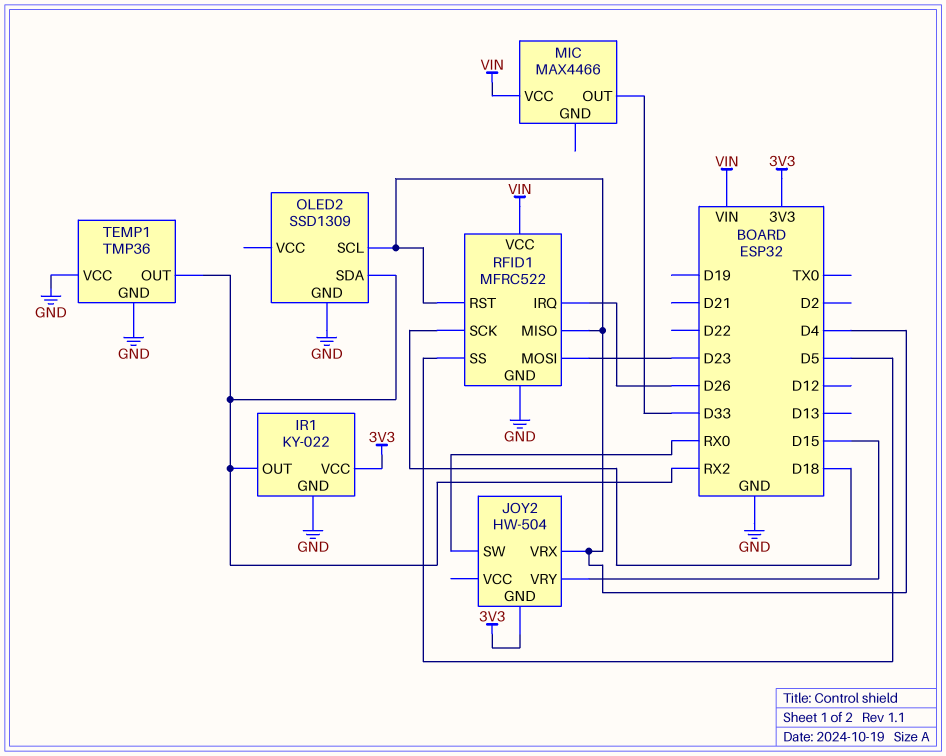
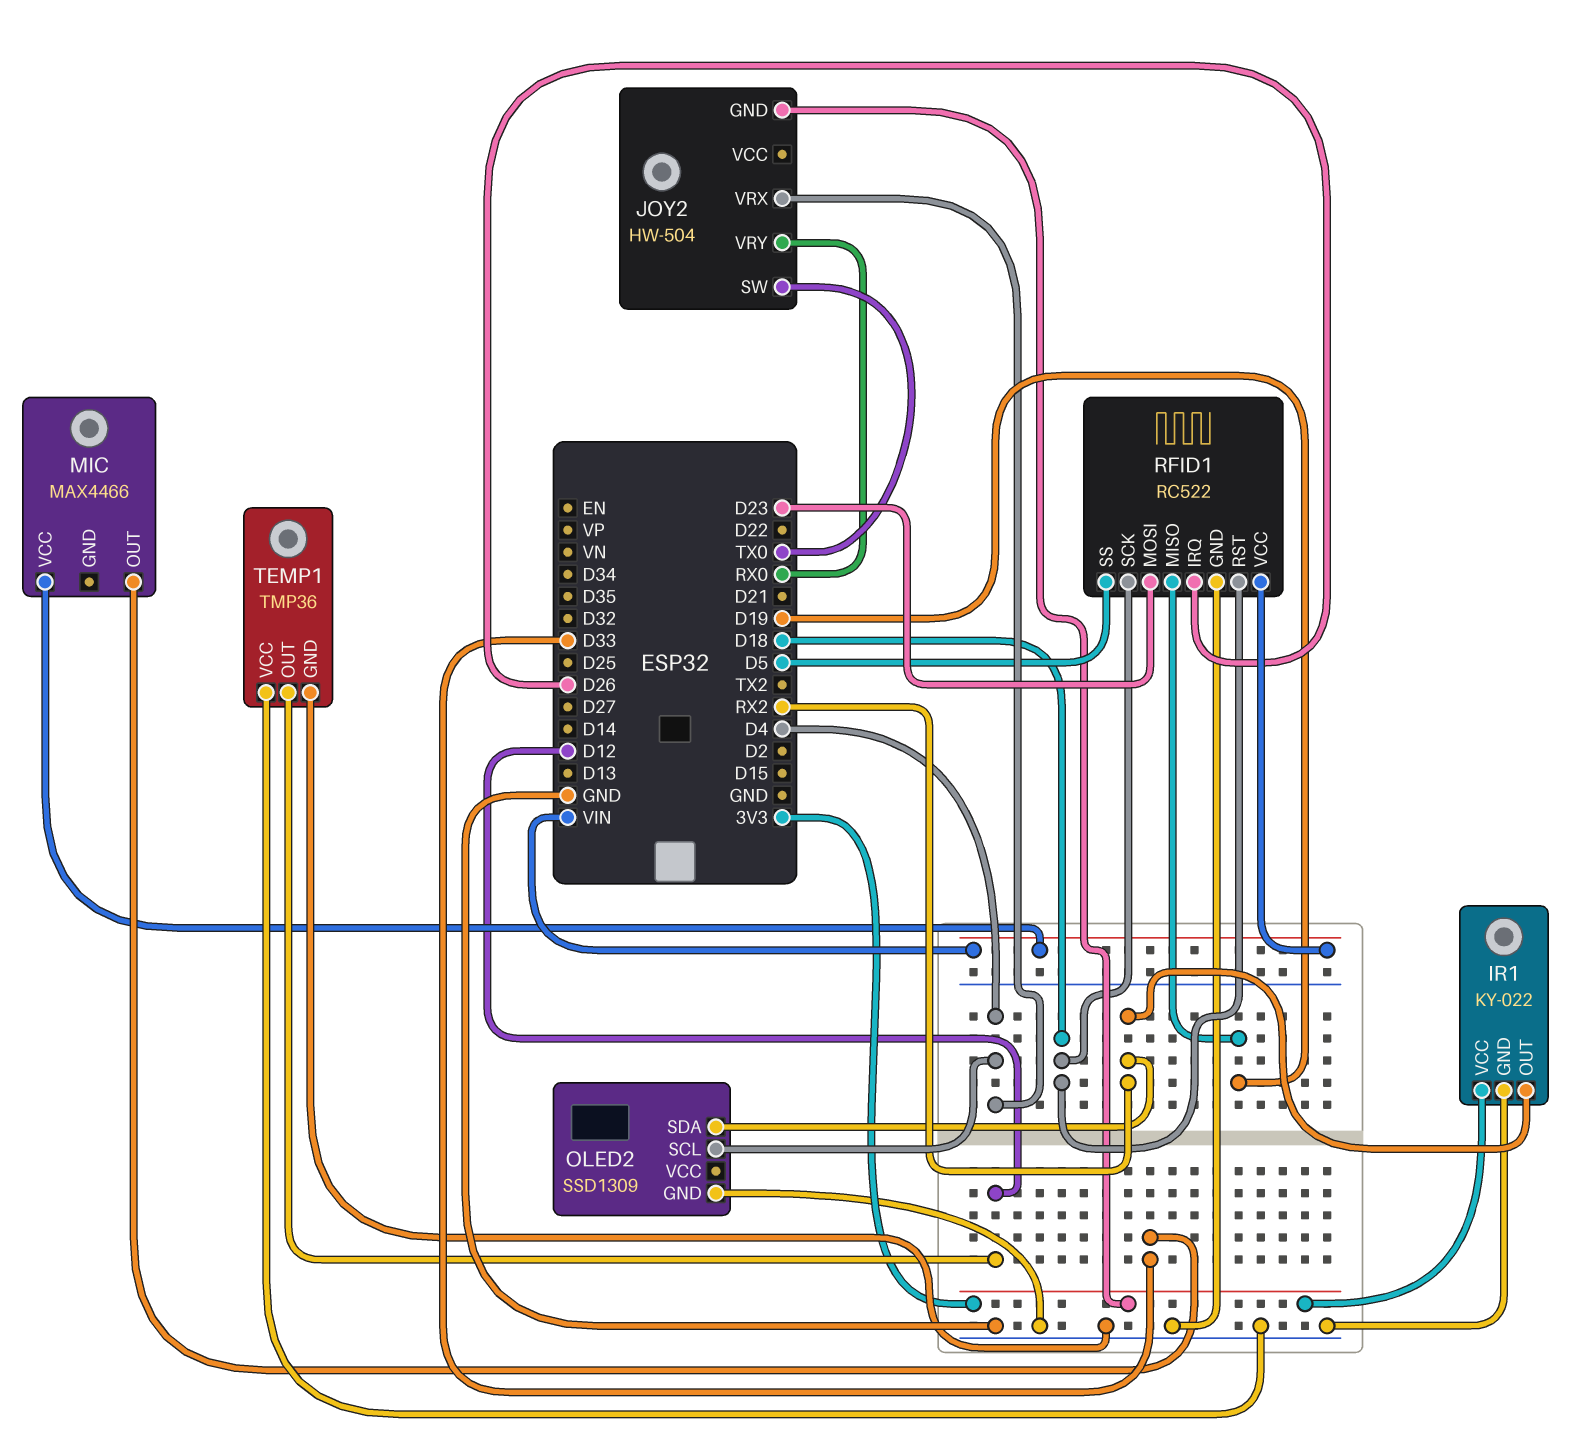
JOY2 pin SW: RX0 -> TX0
JOY2 pin VRY: D15 -> RX0
RFID1: MFRC522 -> RC522
RFID1 pin MISO: D4 -> D19
RFID1 pin RST: D4 -> D18
TEMP1 pin OUT: RX2 -> D12

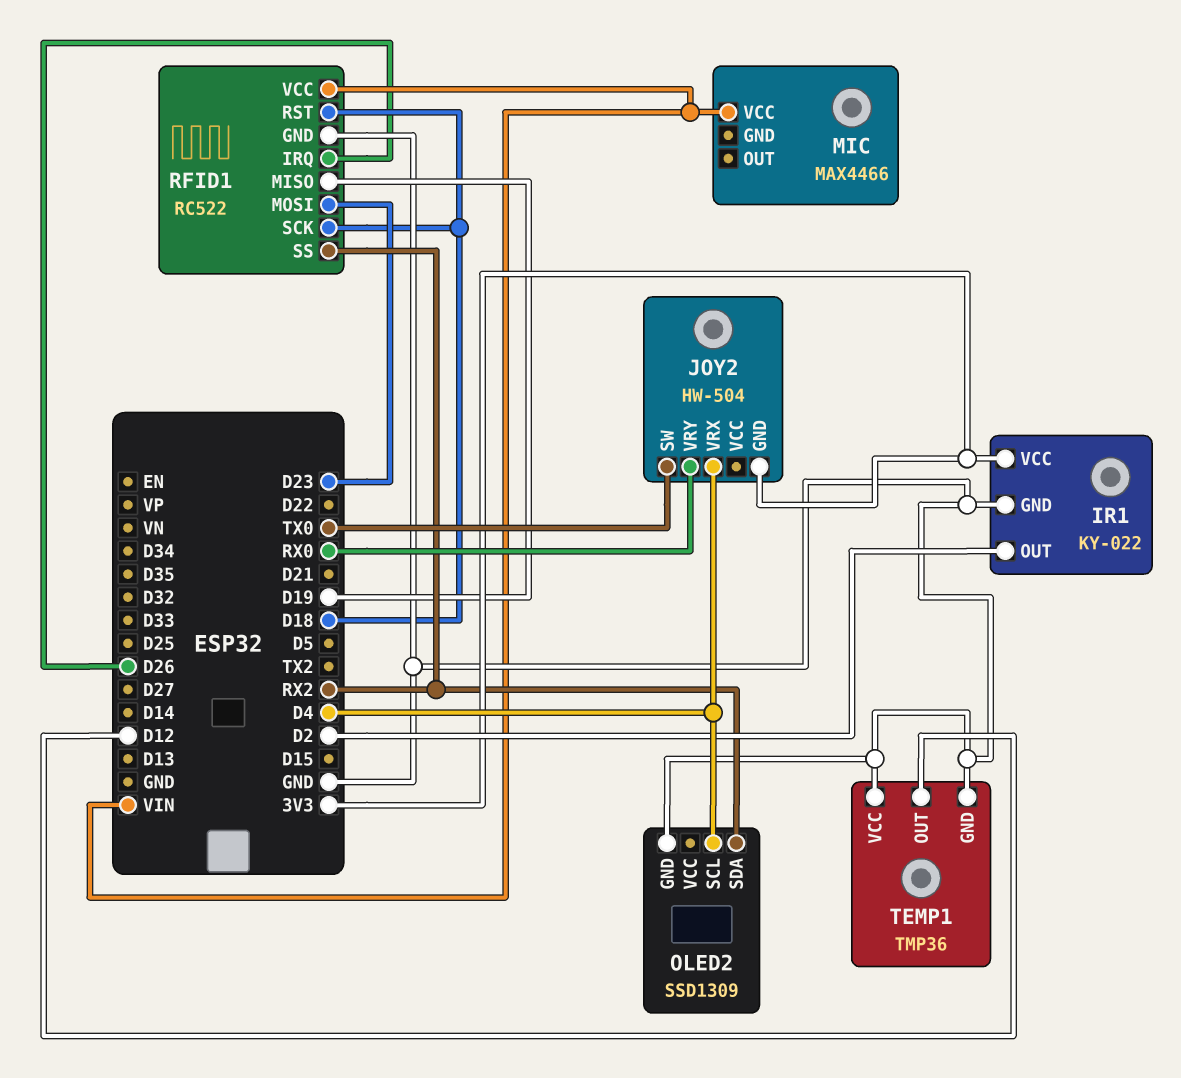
IR1 pin OUT: RX2 -> D2
MIC pin OUT: D33 -> none
RFID1 pin SS: D5 -> RX2

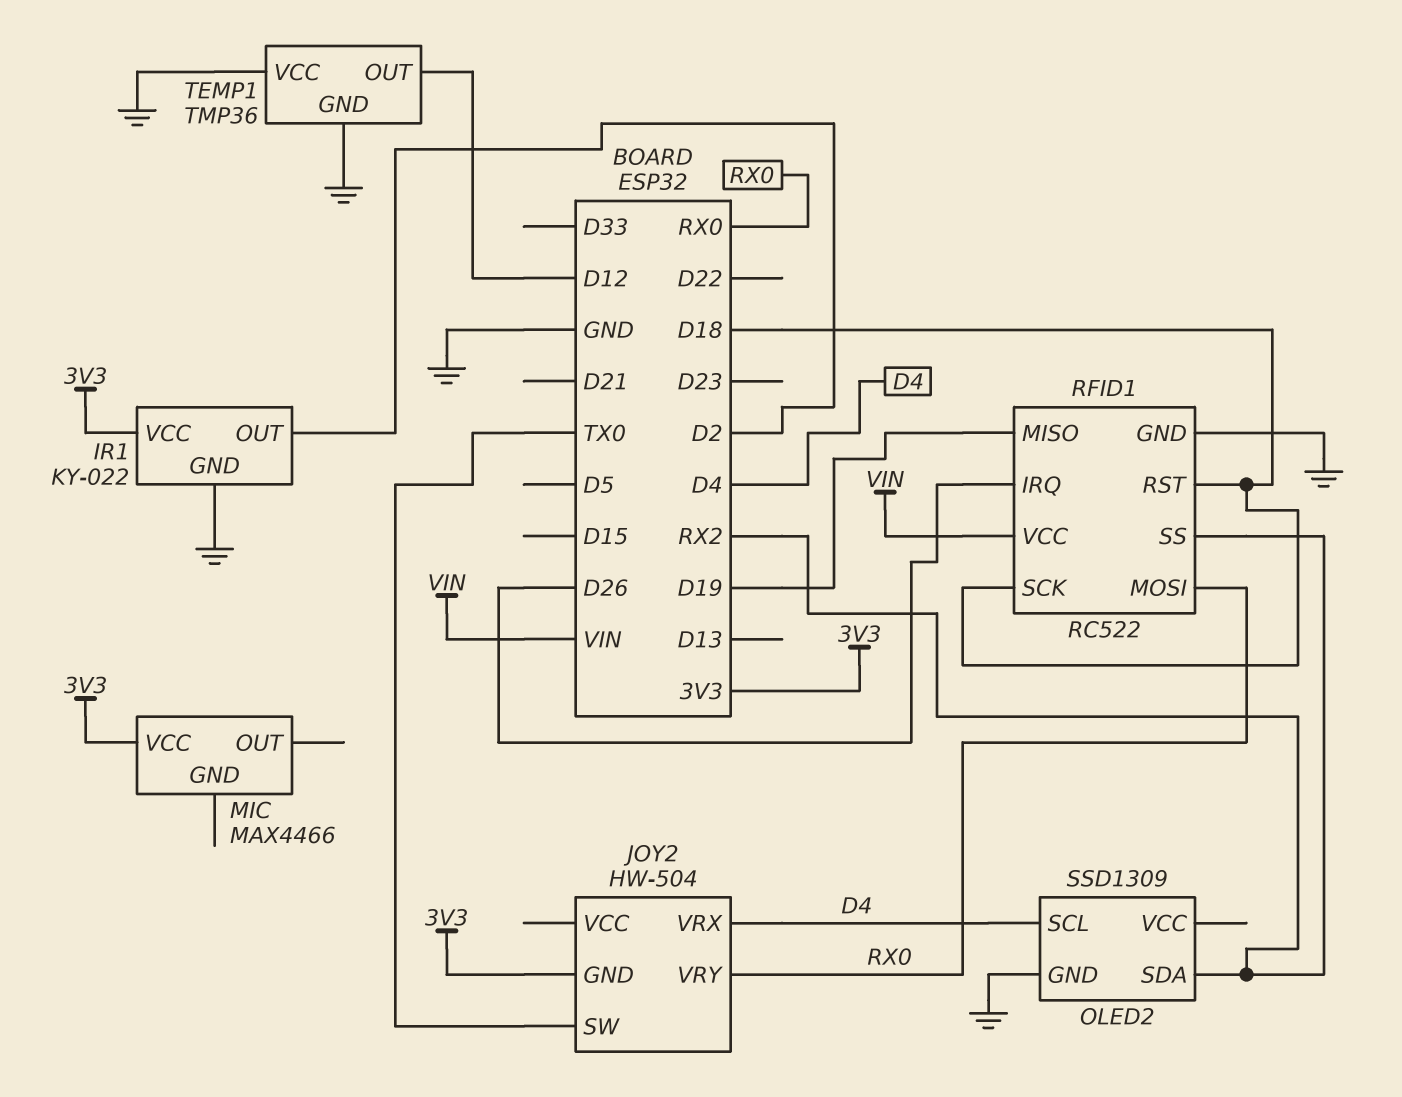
MIC pin VCC: VIN -> 3V3
RFID1 pin MOSI: D23 -> RX0

